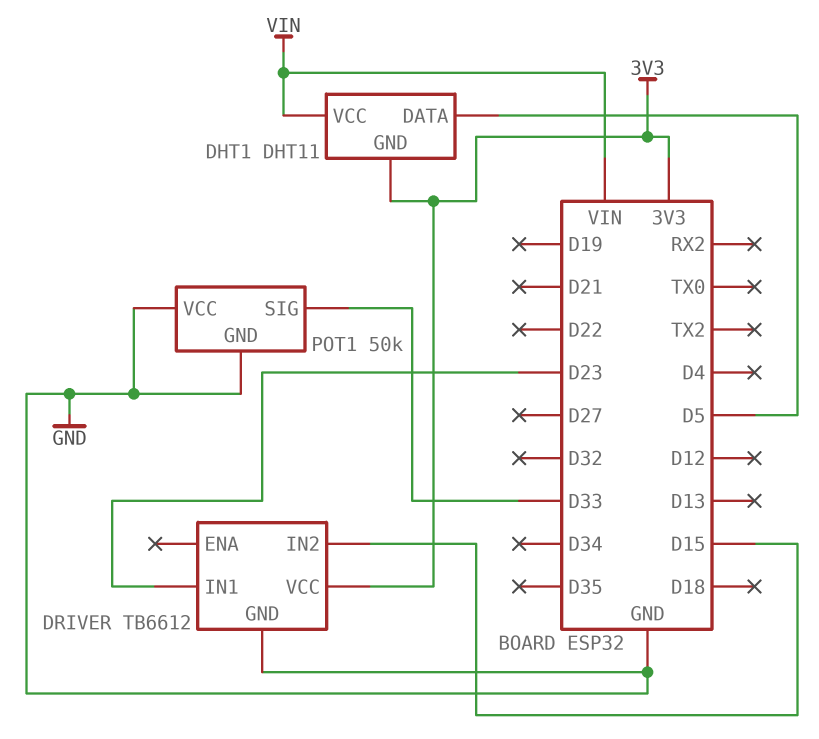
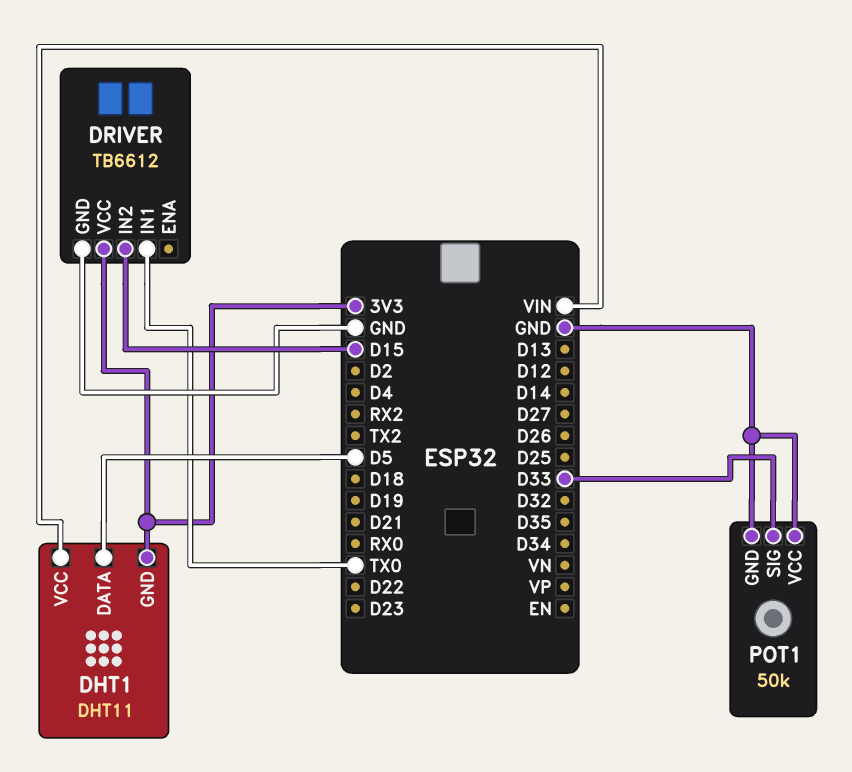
DRIVER pin IN1: D23 -> TX0

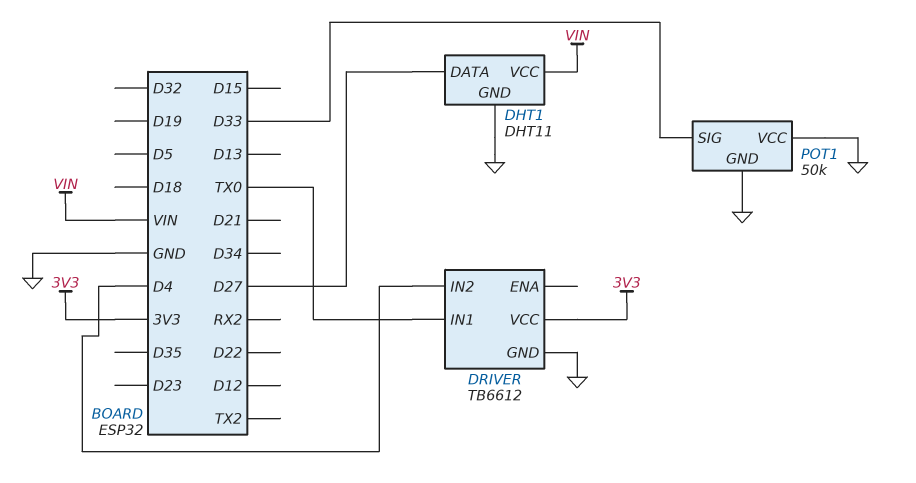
DHT1 pin DATA: D5 -> D27
DHT1 pin GND: 3V3 -> GND
DRIVER pin IN2: D15 -> D4

